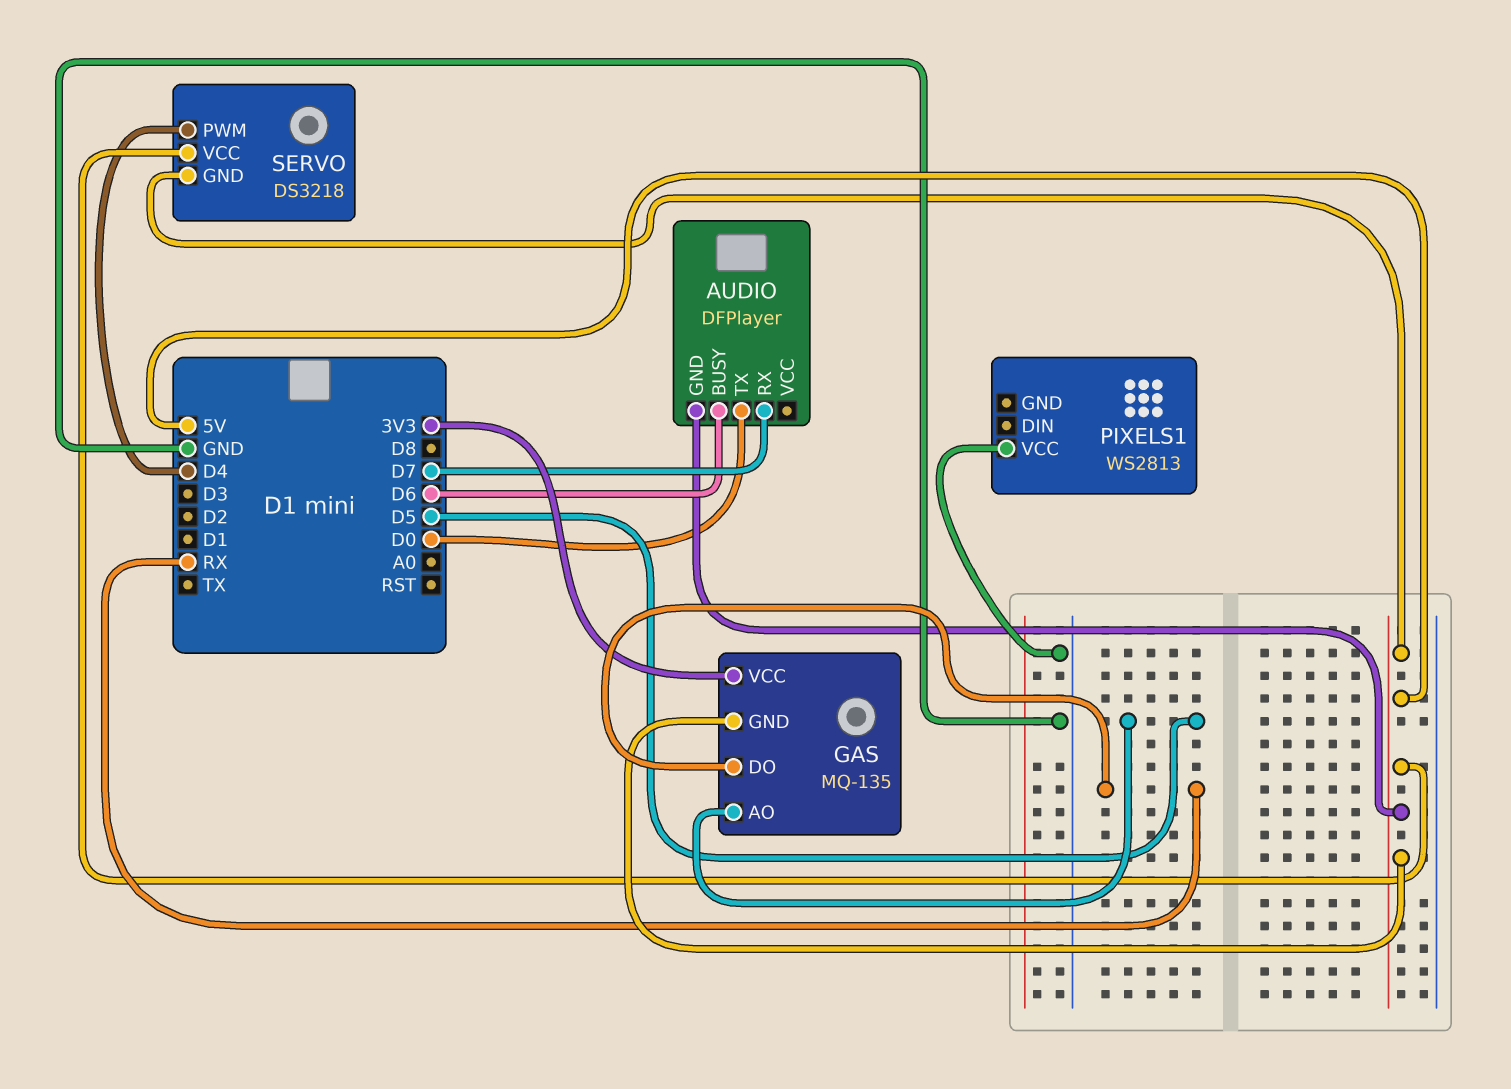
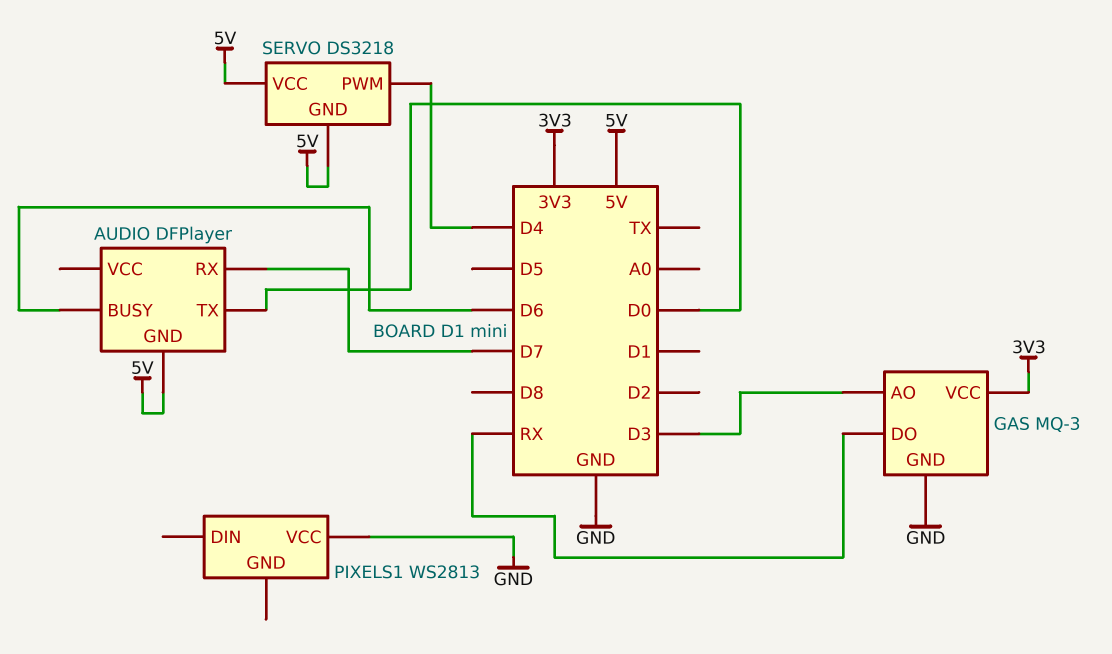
GAS: MQ-135 -> MQ-3
GAS pin AO: D5 -> D3
GAS pin GND: 5V -> GND

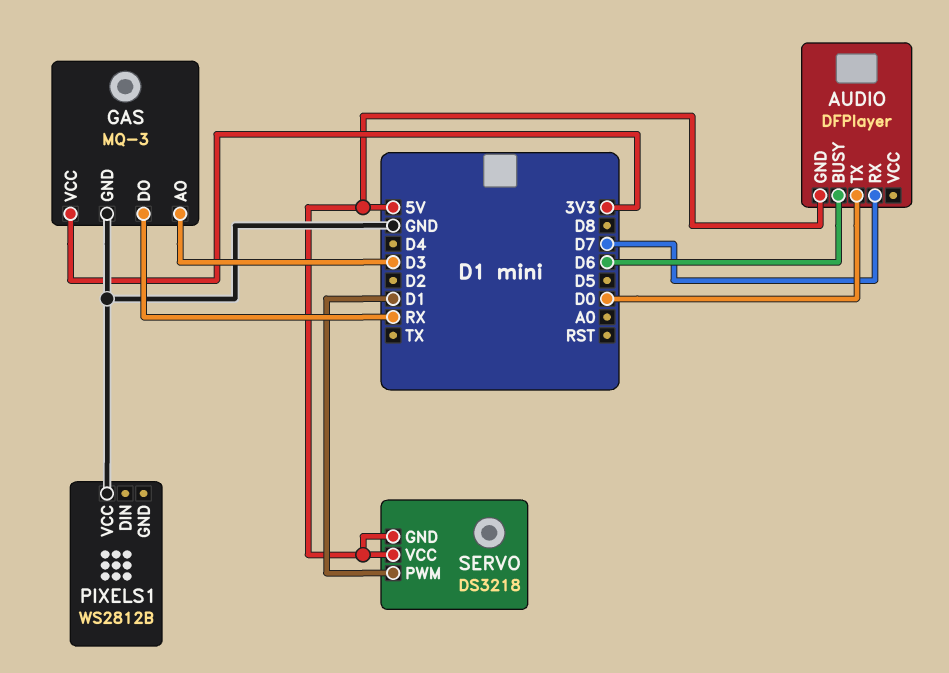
PIXELS1: WS2813 -> WS2812B
SERVO pin PWM: D4 -> D1

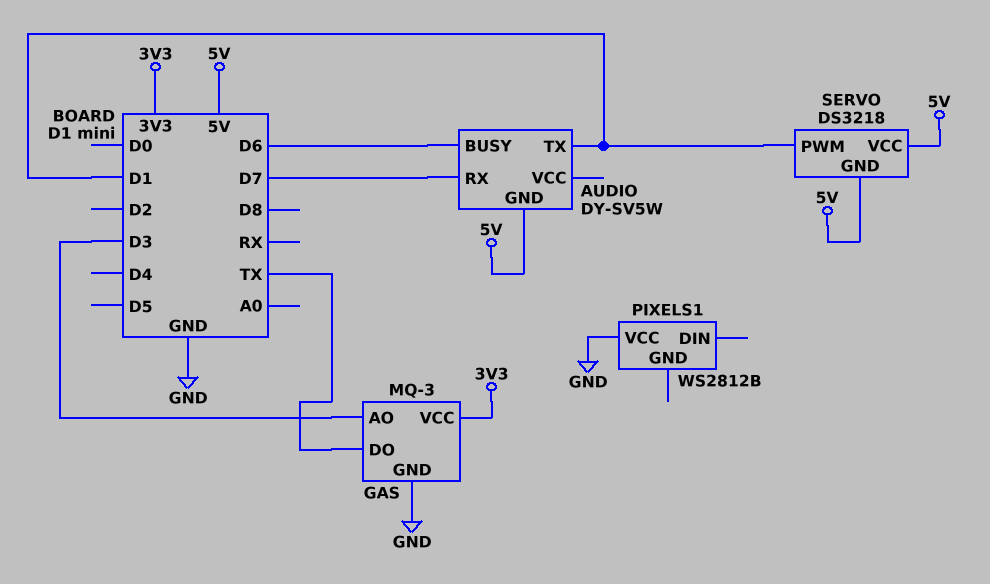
AUDIO: DFPlayer -> DY-SV5W
AUDIO pin TX: D0 -> D1
GAS pin DO: RX -> TX

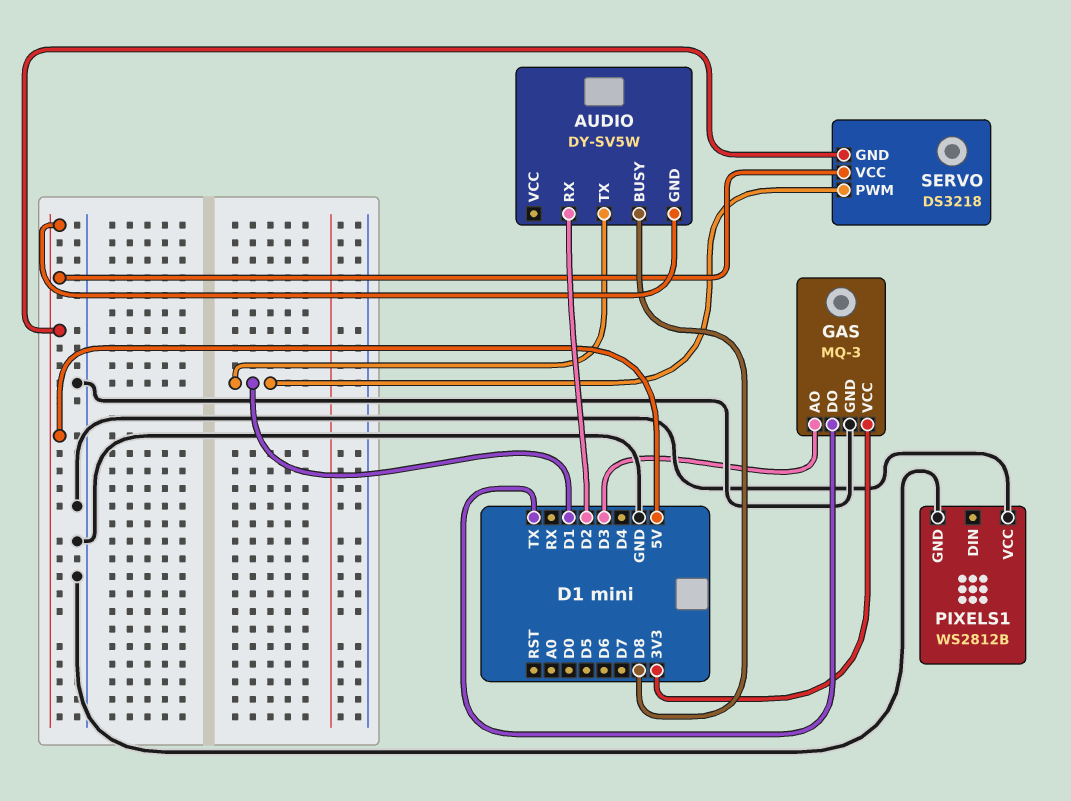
AUDIO pin BUSY: D6 -> D8
AUDIO pin RX: D7 -> D2
PIXELS1 pin GND: none -> GND

